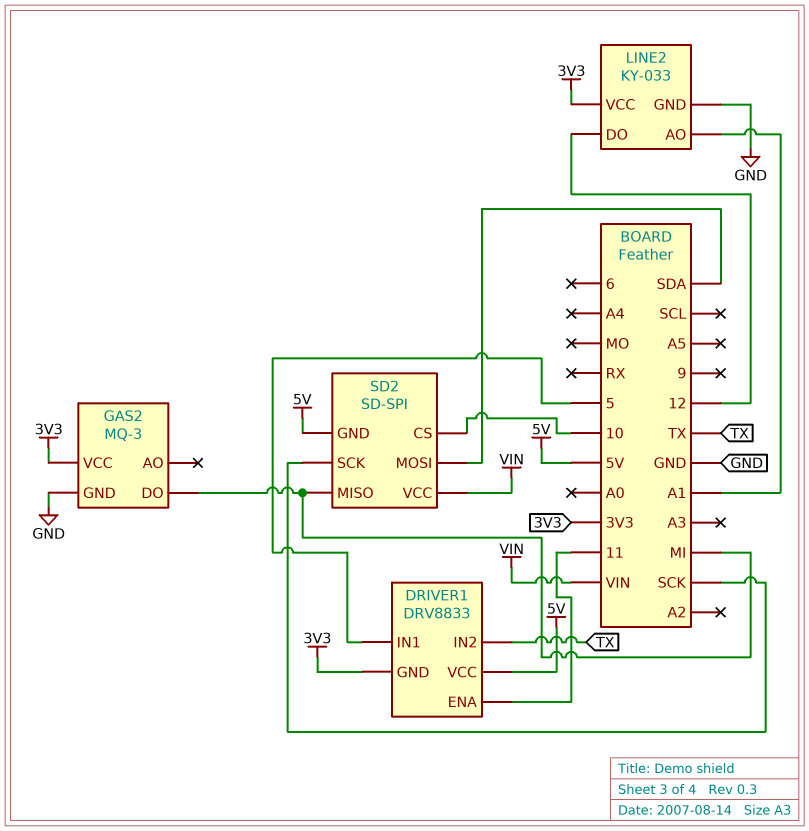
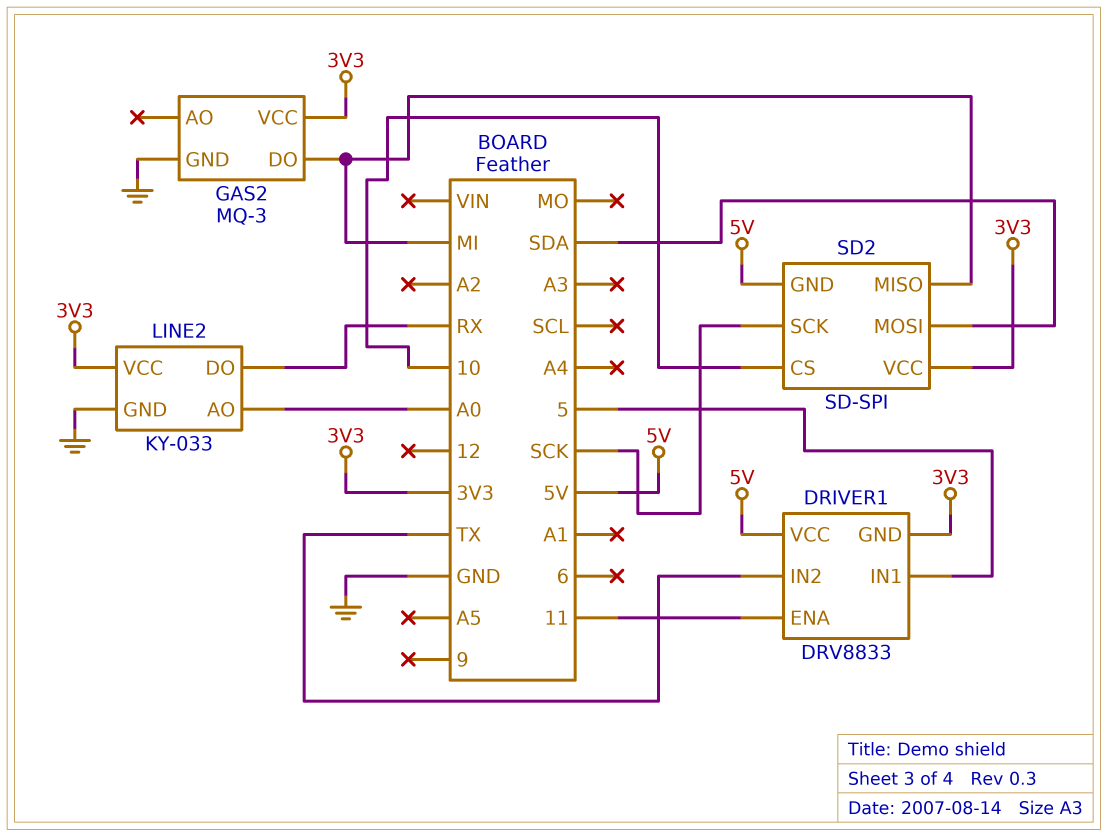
LINE2 pin AO: A1 -> A0
LINE2 pin DO: 12 -> RX
SD2 pin VCC: VIN -> 3V3

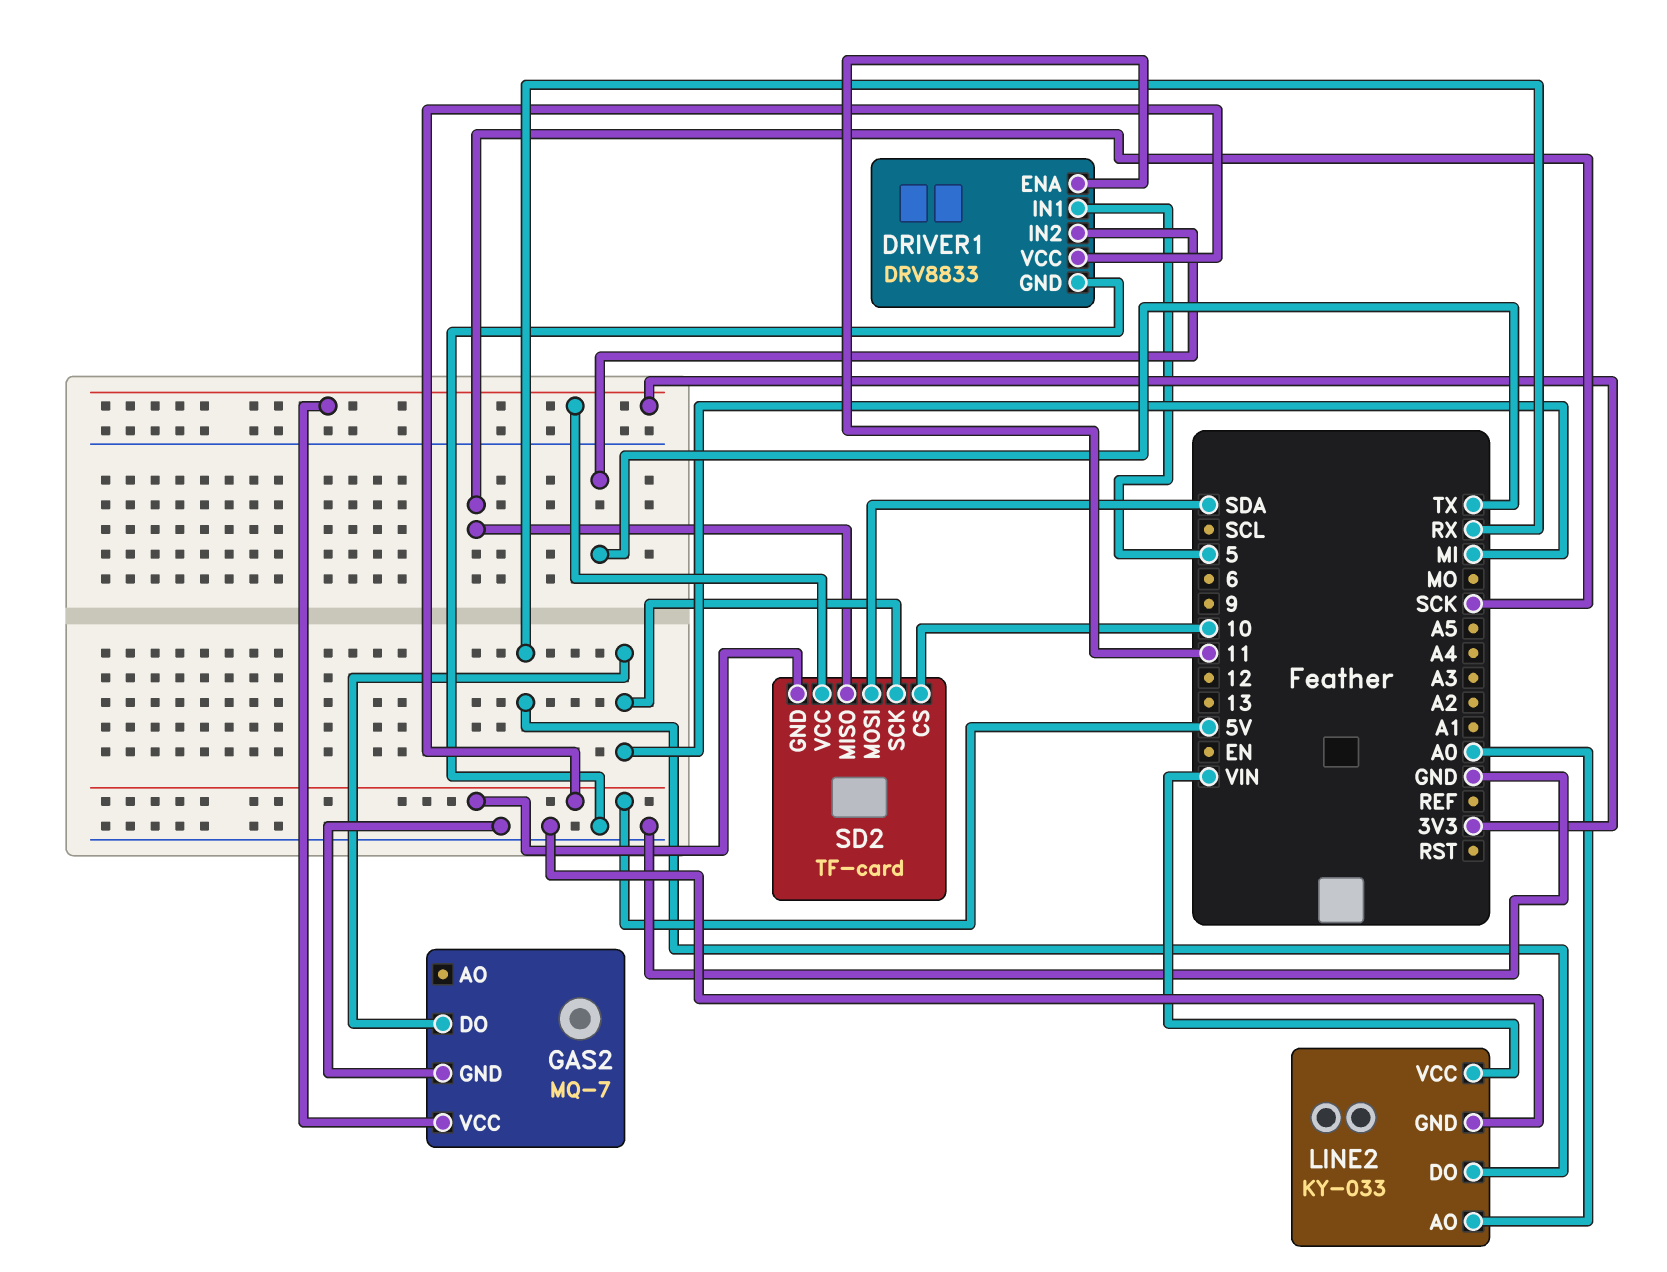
DRIVER1 pin GND: 3V3 -> GND
GAS2: MQ-3 -> MQ-7
LINE2 pin VCC: 3V3 -> VIN
SD2: SD-SPI -> TF-card
SD2 pin MISO: MI -> SCK
SD2 pin SCK: SCK -> MI

